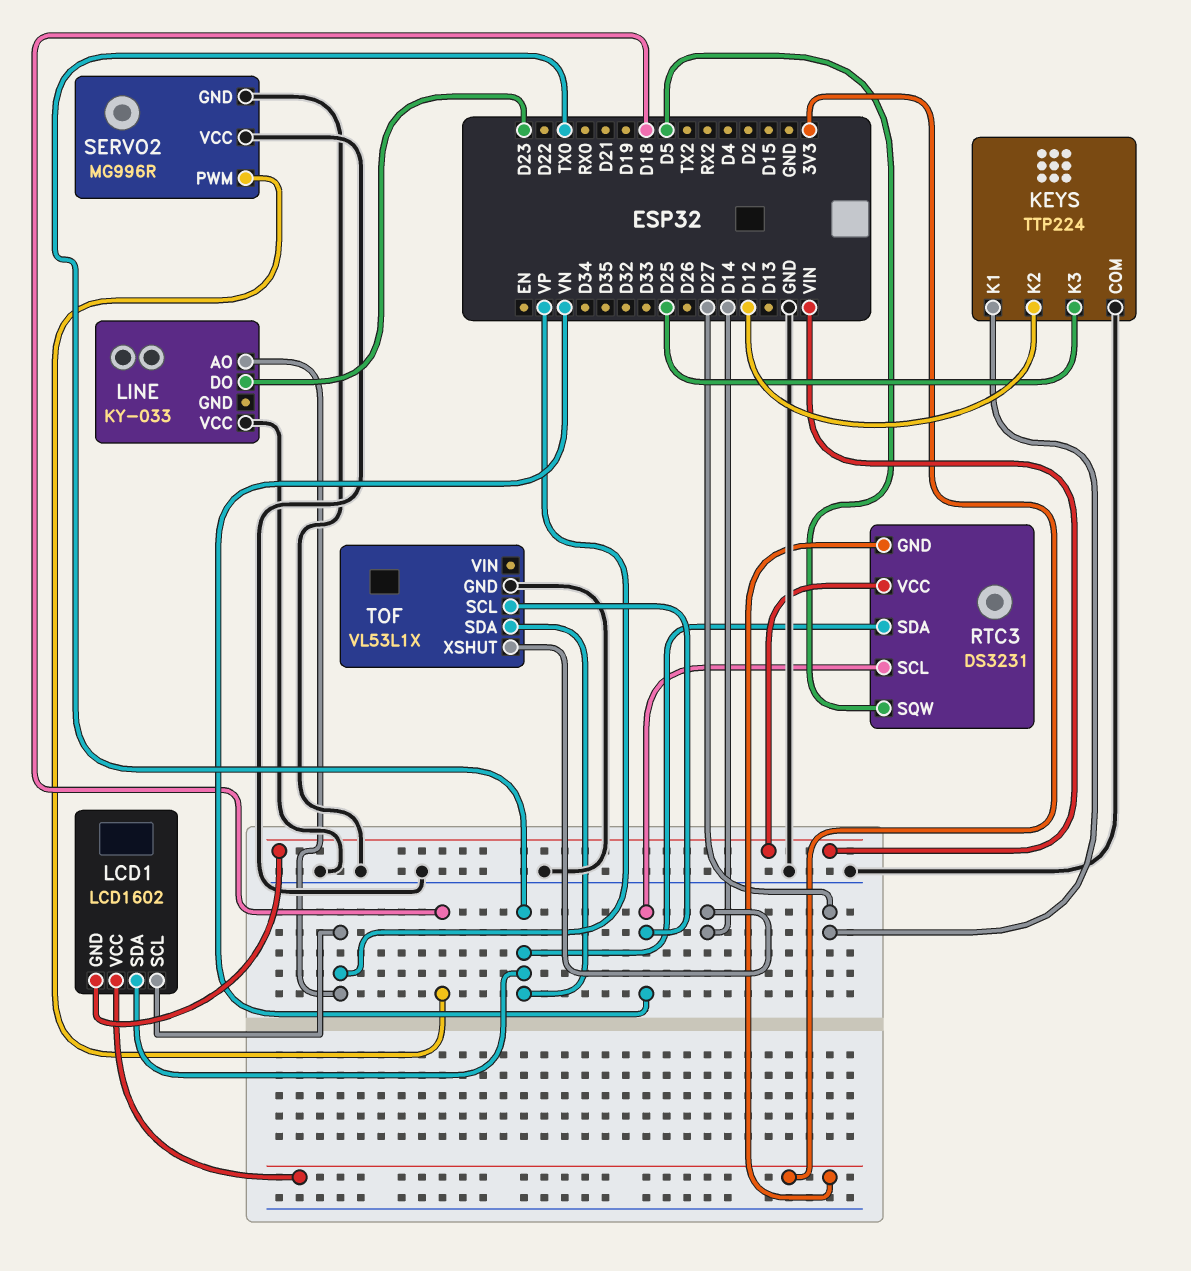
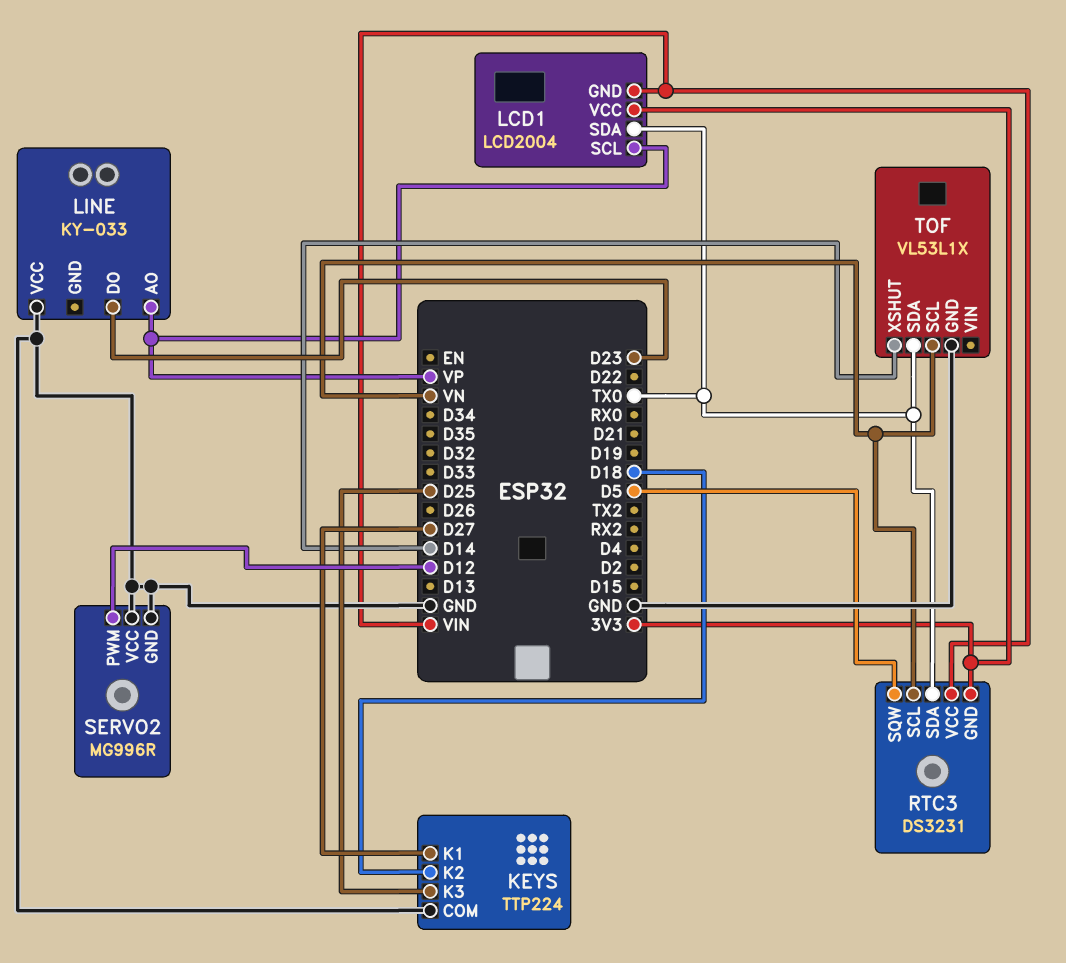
KEYS pin K2: D12 -> D18
LCD1: LCD1602 -> LCD2004
SERVO2 pin PWM: D18 -> D12

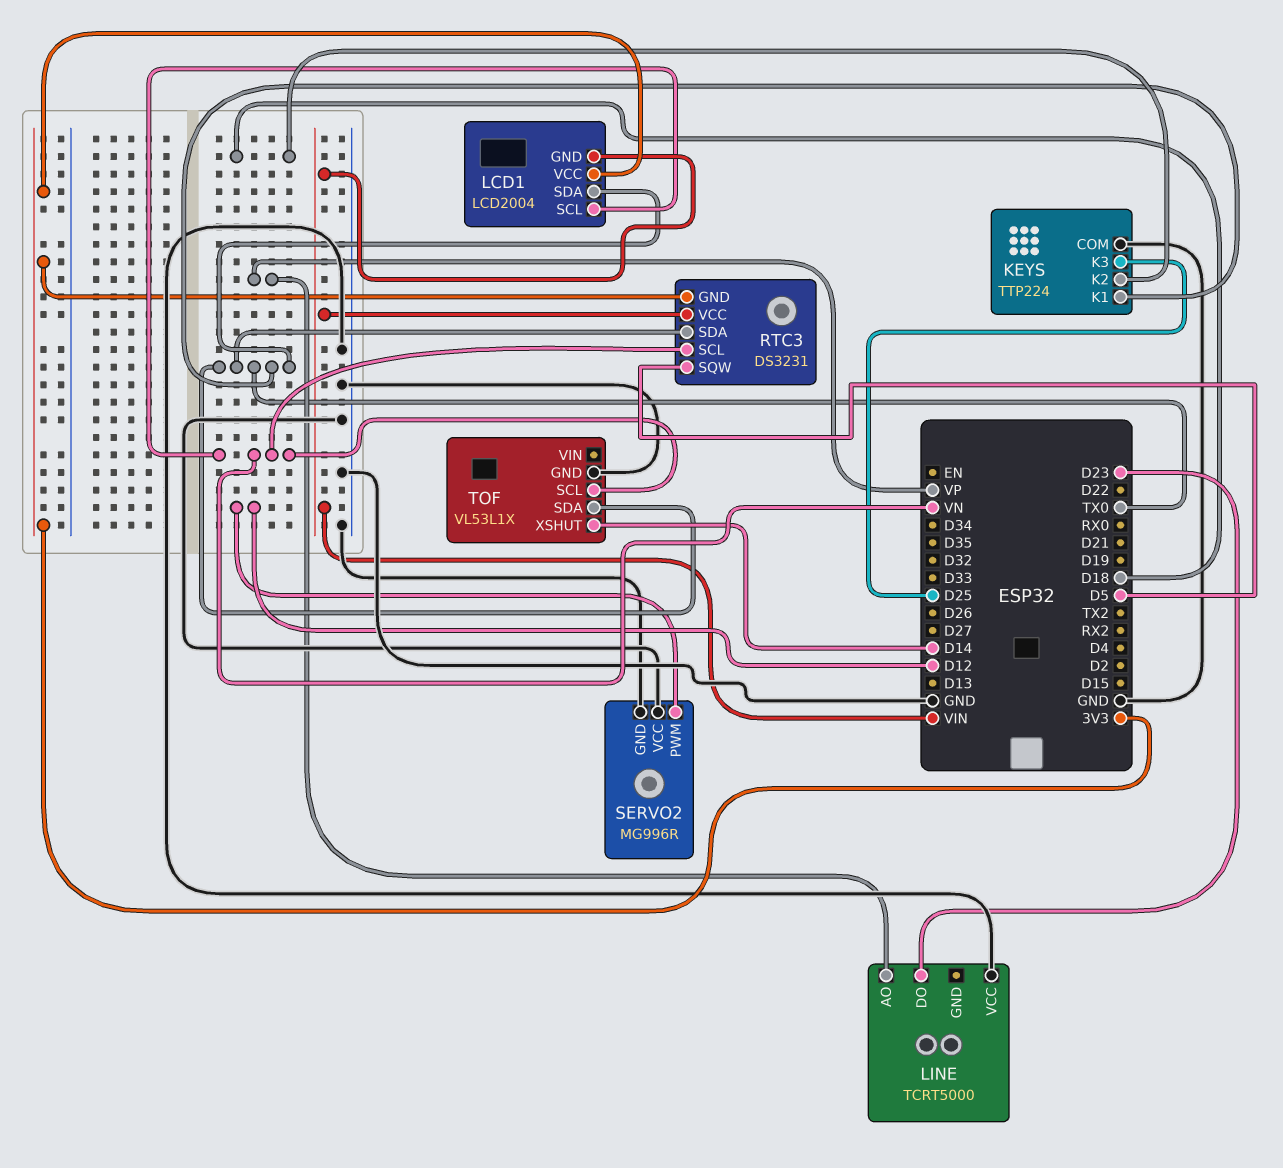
KEYS pin K1: D27 -> TX0
LCD1 pin SCL: VP -> VN
LINE: KY-033 -> TCRT5000

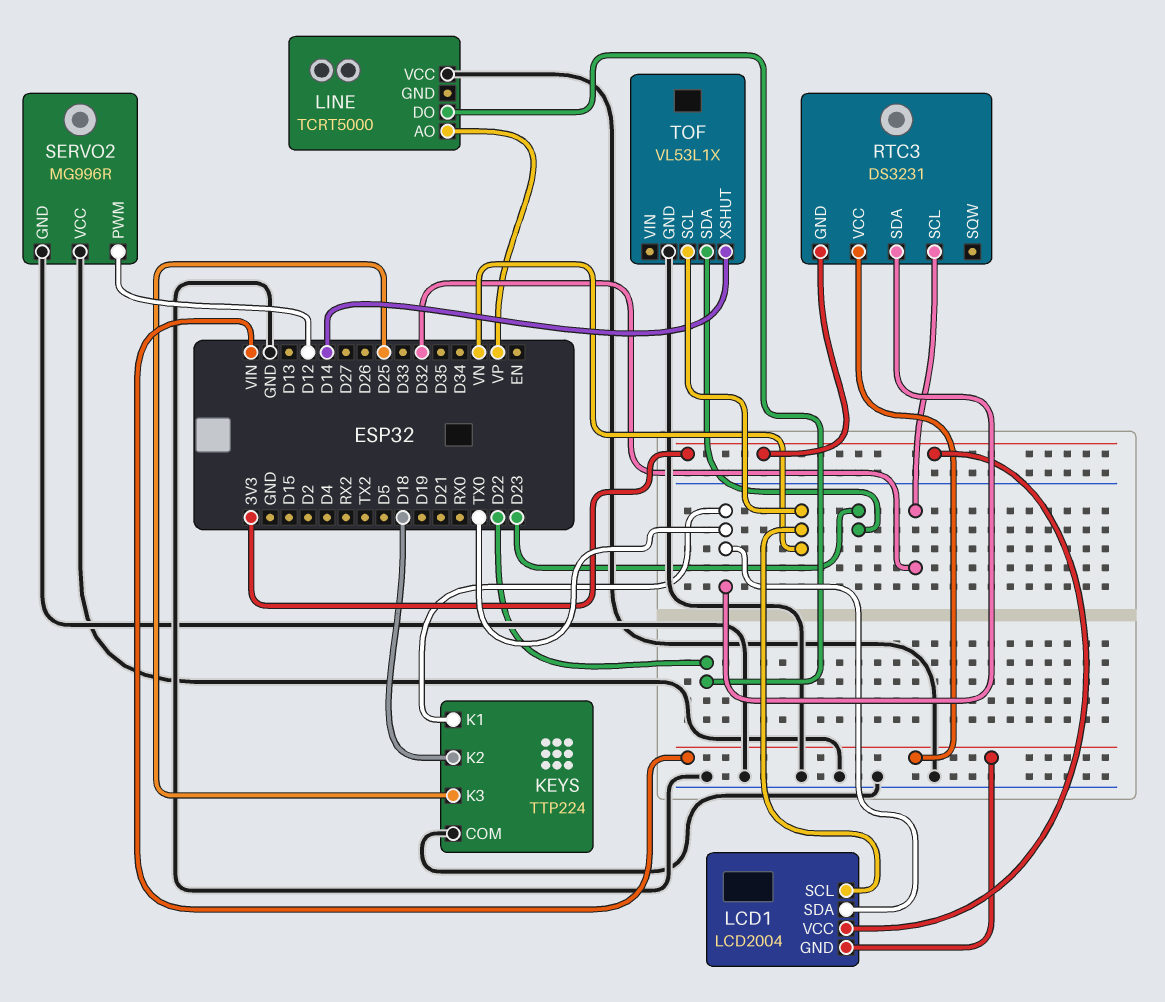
LINE pin DO: D23 -> D22
RTC3 pin SCL: VN -> D32
RTC3 pin SQW: D5 -> none
TOF pin SDA: TX0 -> D23

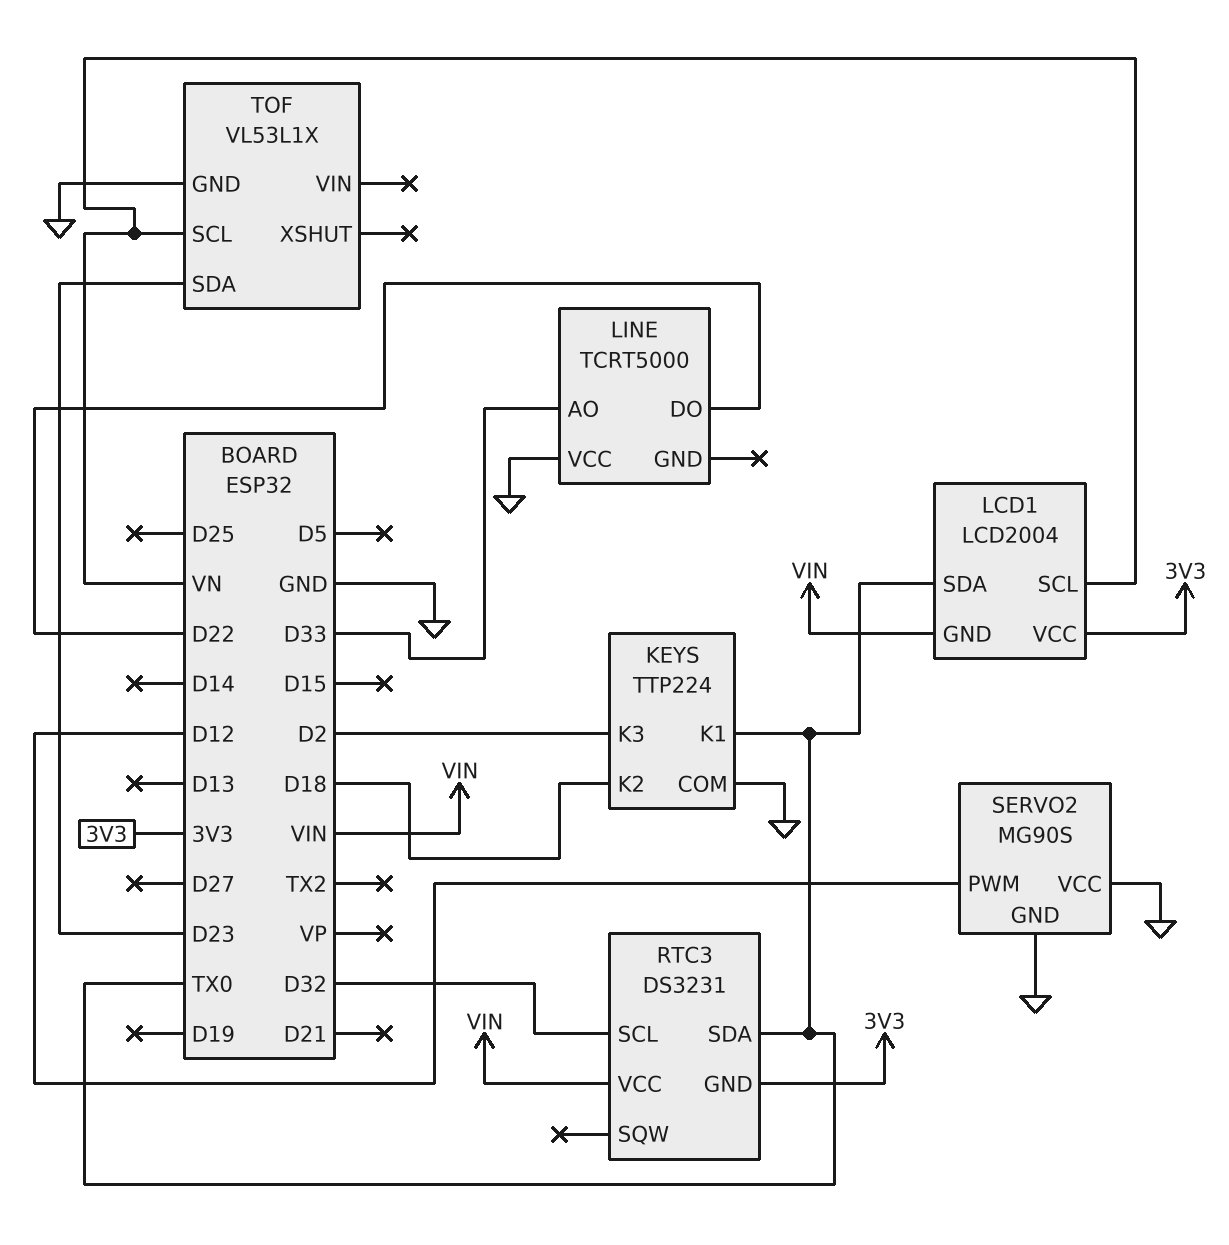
KEYS pin K3: D25 -> D2
LINE pin AO: VP -> D33
SERVO2: MG996R -> MG90S
TOF pin XSHUT: D14 -> none

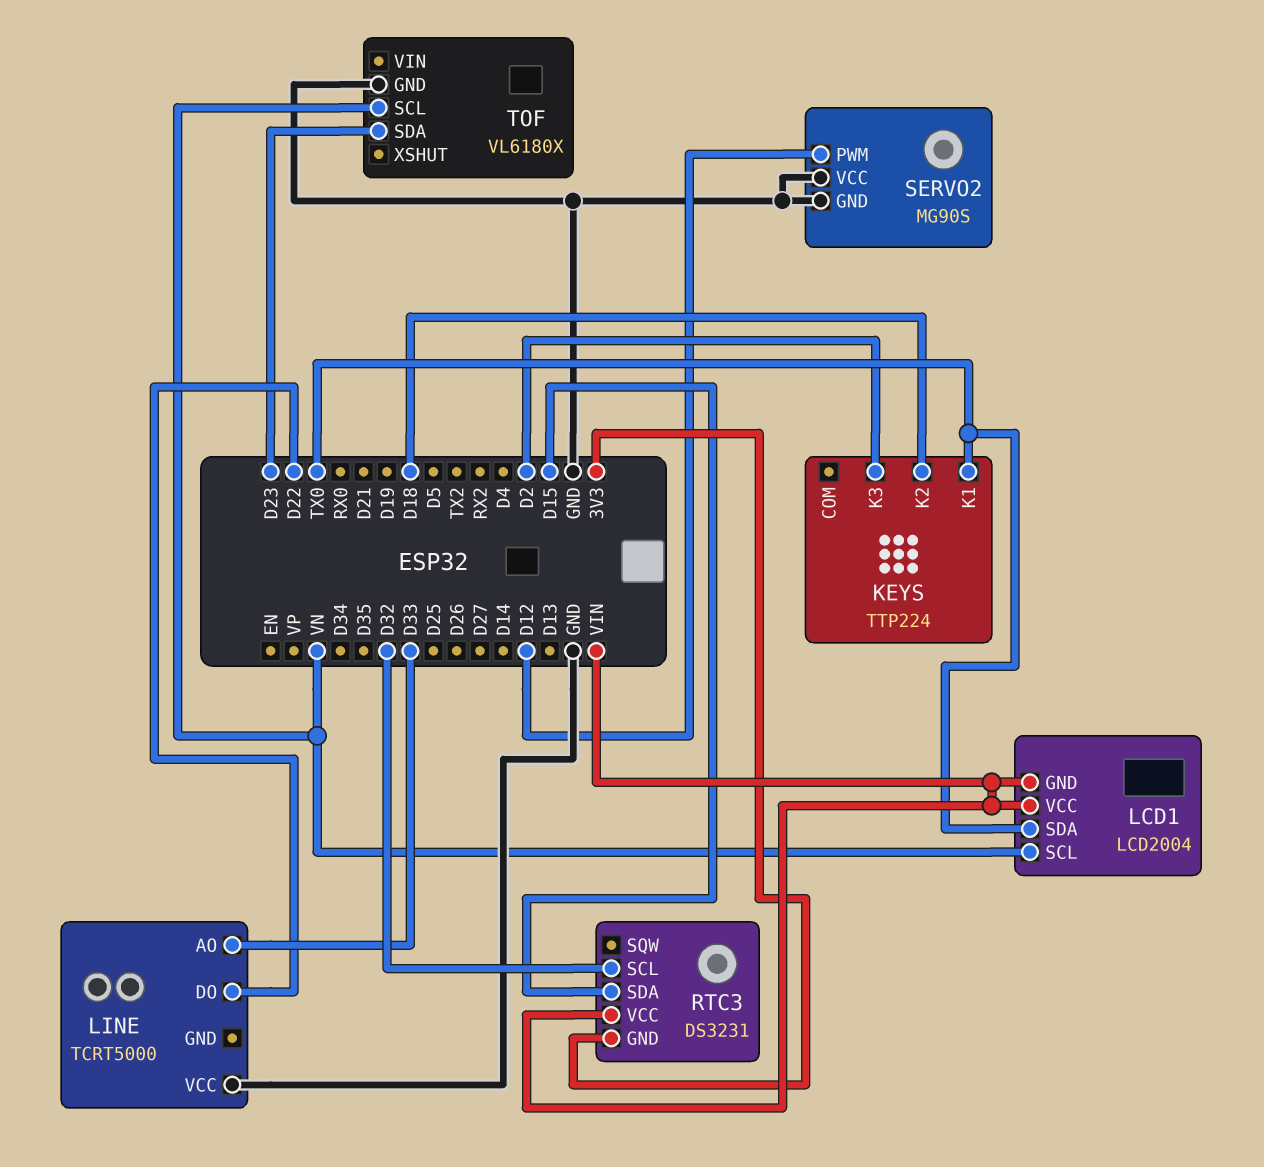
KEYS pin COM: GND -> none
LCD1 pin VCC: 3V3 -> VIN
RTC3 pin SDA: TX0 -> D15
TOF: VL53L1X -> VL6180X

